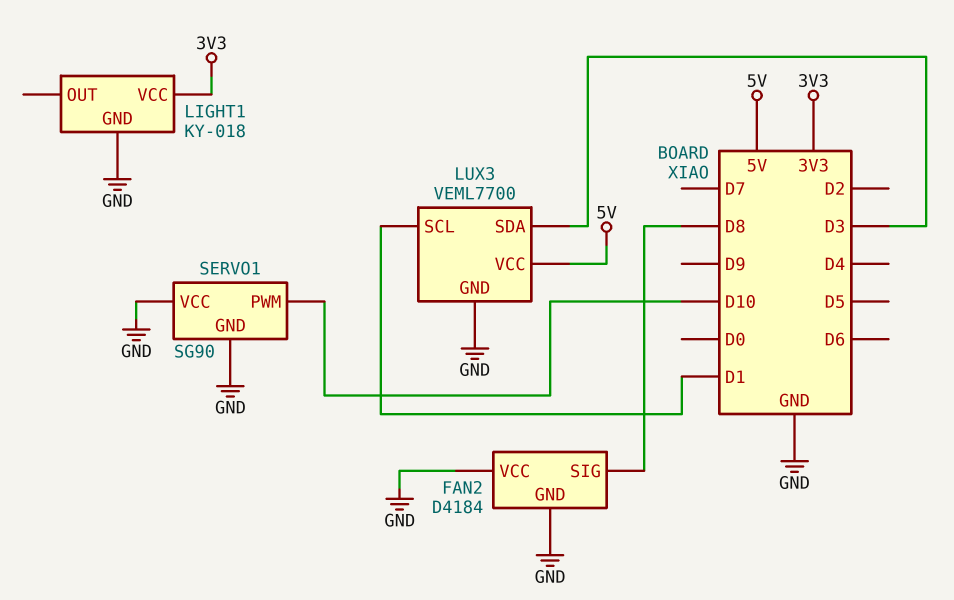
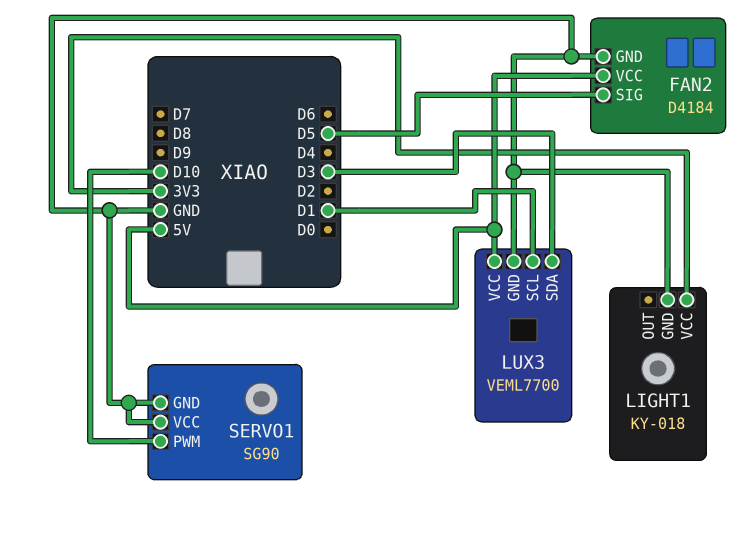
FAN2 pin SIG: D8 -> D5
FAN2 pin VCC: GND -> 5V

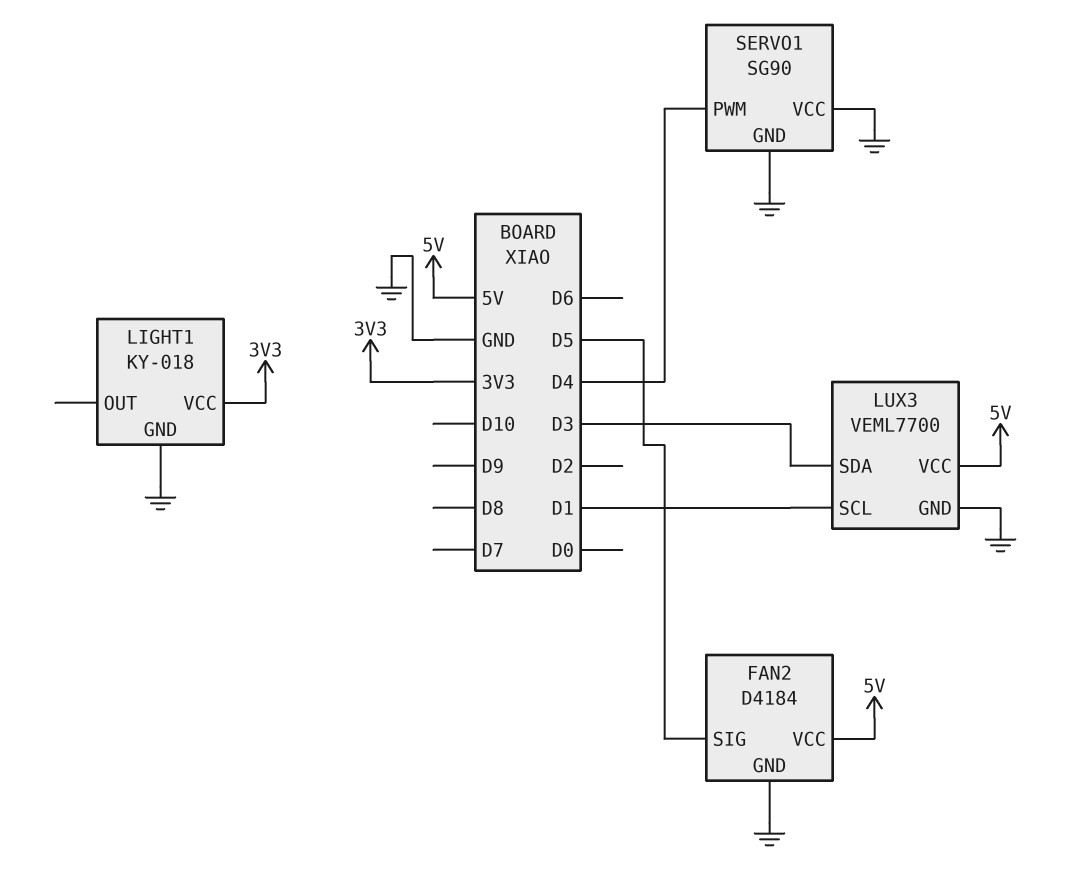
SERVO1 pin PWM: D10 -> D4

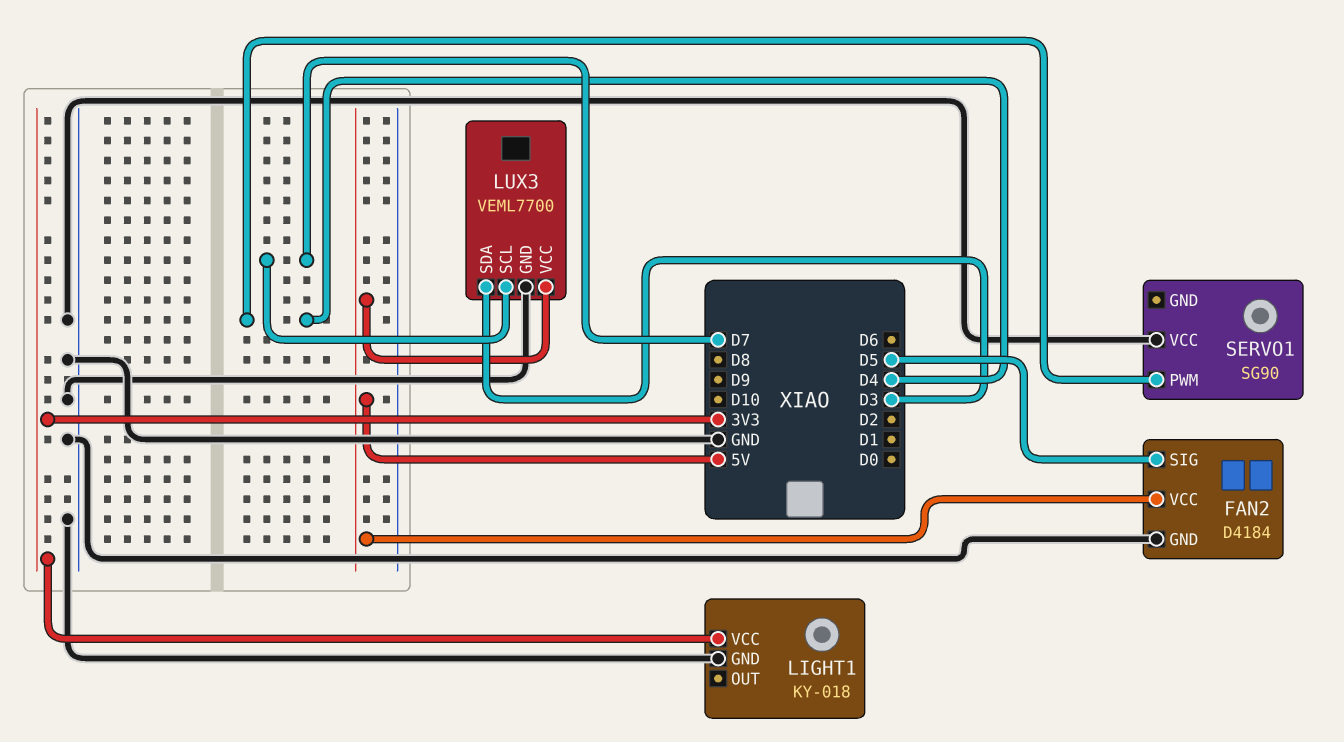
LUX3 pin SCL: D1 -> D7
SERVO1 pin GND: GND -> none

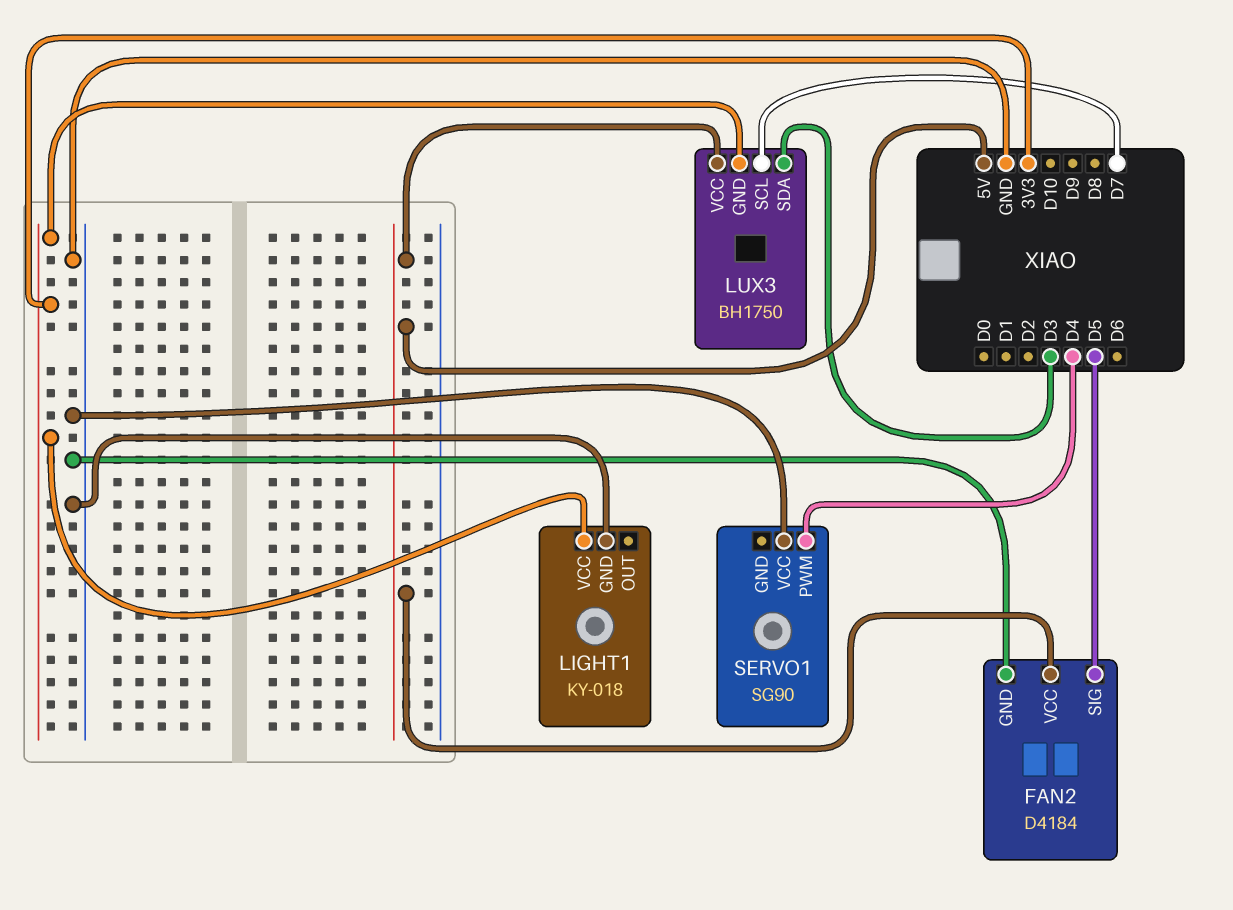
LUX3: VEML7700 -> BH1750
LUX3 pin GND: GND -> 3V3

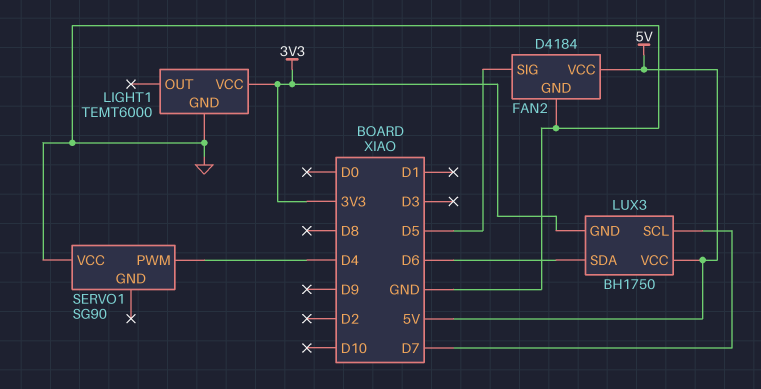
LIGHT1: KY-018 -> TEMT6000
LUX3 pin SDA: D3 -> D6

